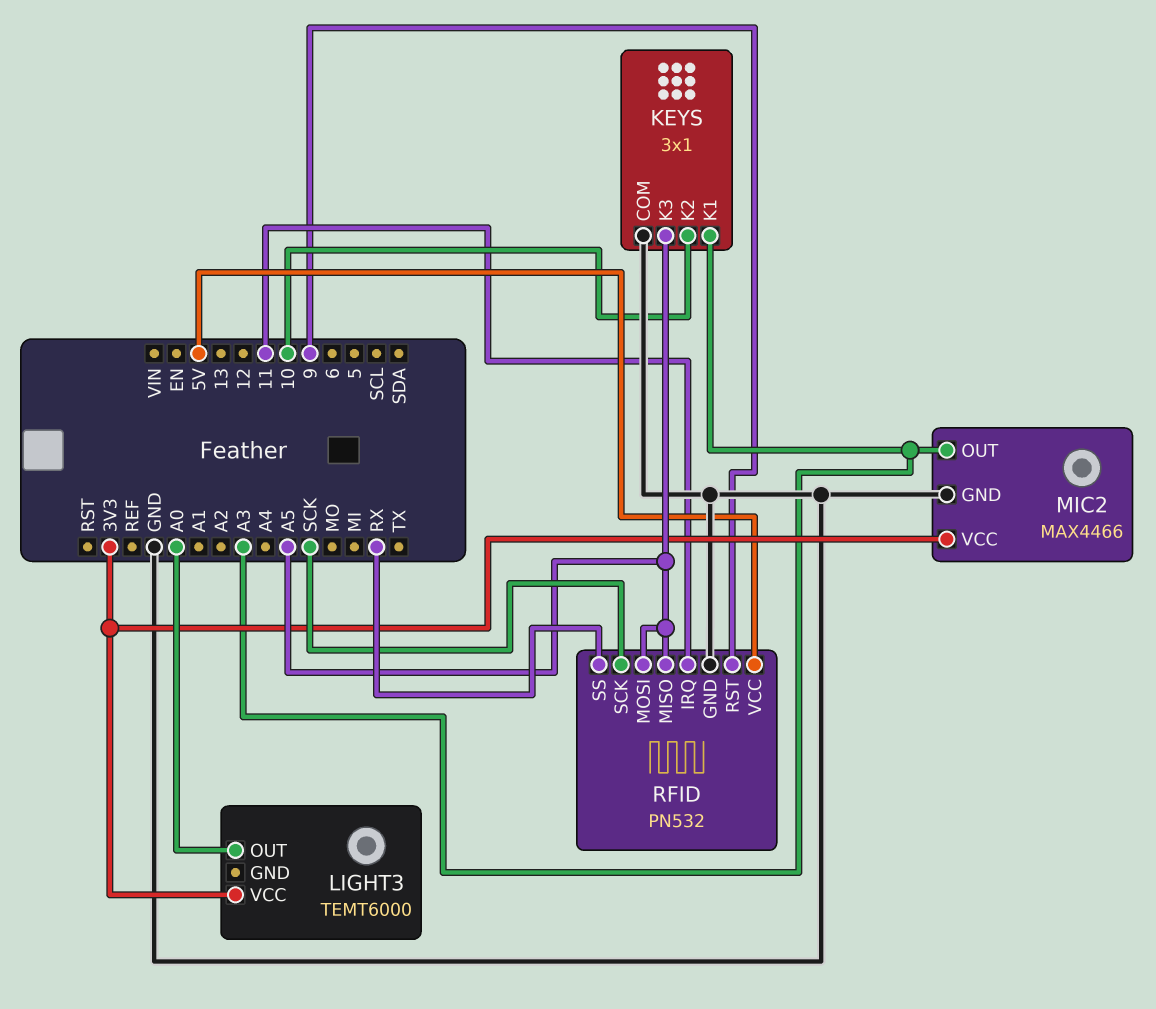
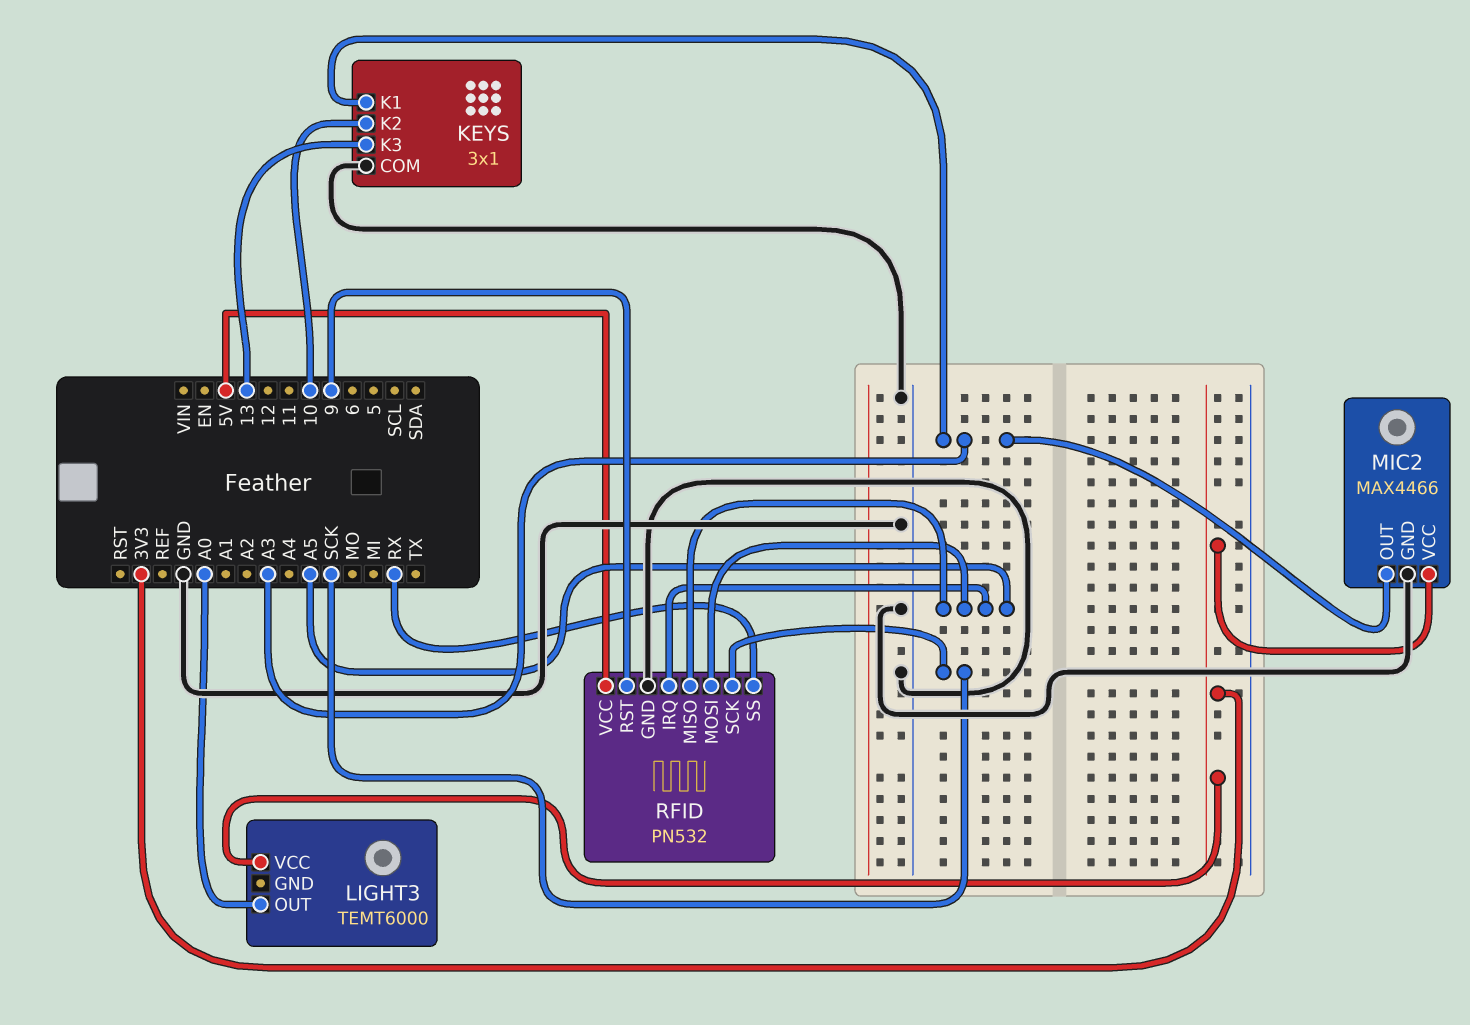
KEYS pin K3: A5 -> 13
RFID pin IRQ: 11 -> A5

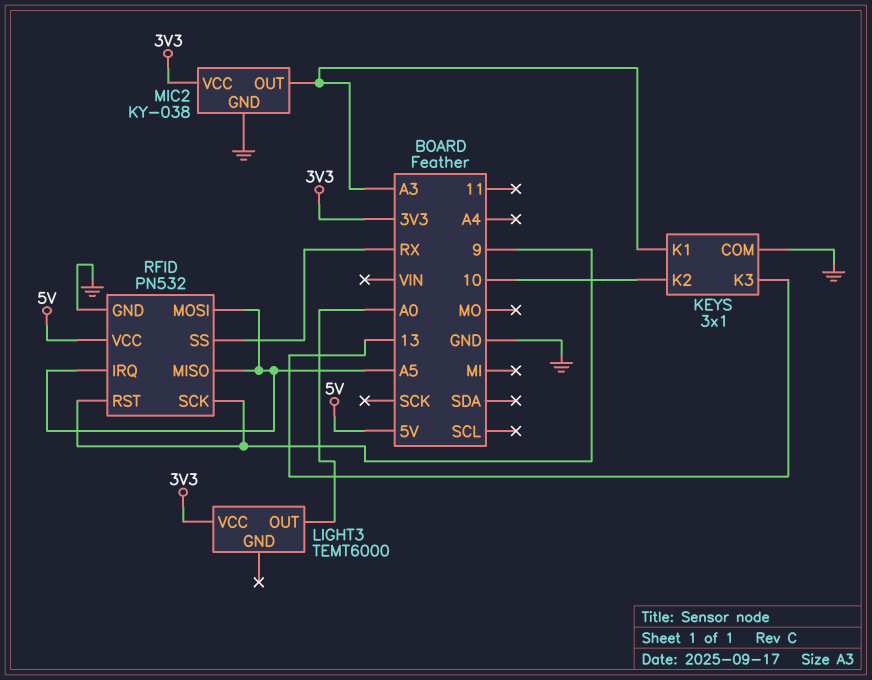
MIC2: MAX4466 -> KY-038
RFID pin SCK: SCK -> 9

